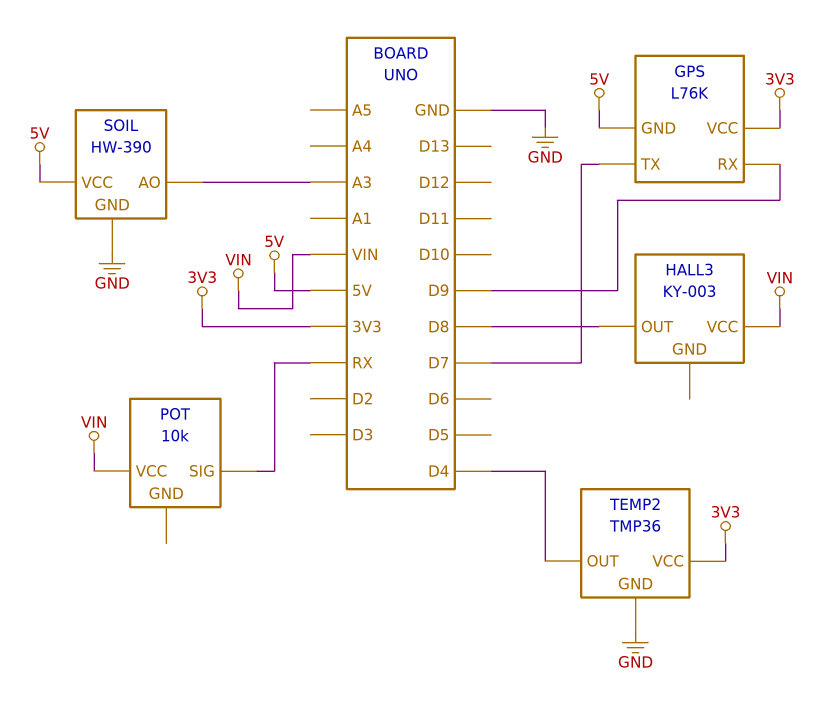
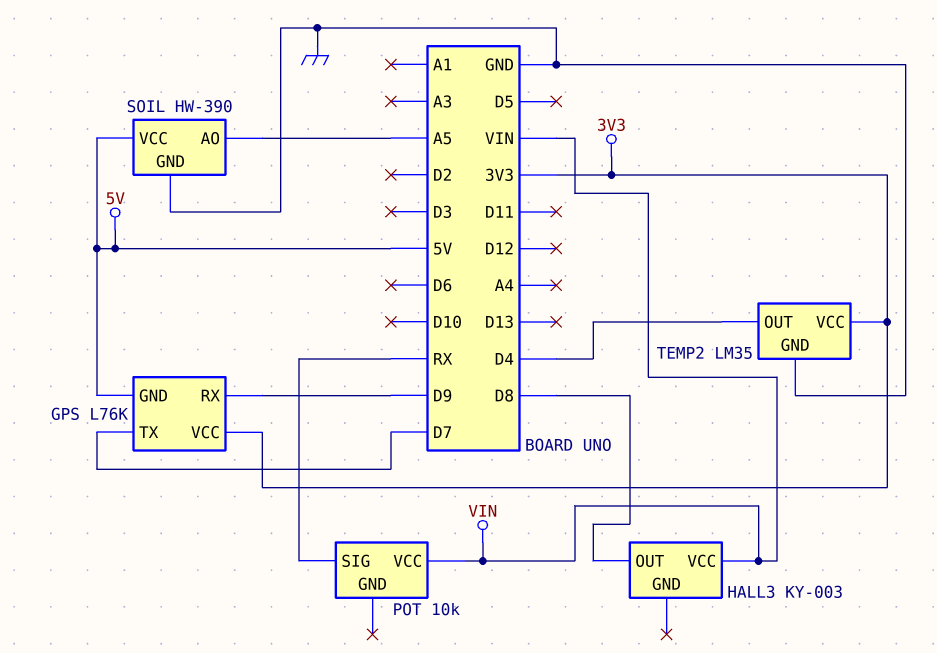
SOIL pin AO: A3 -> A5
TEMP2: TMP36 -> LM35

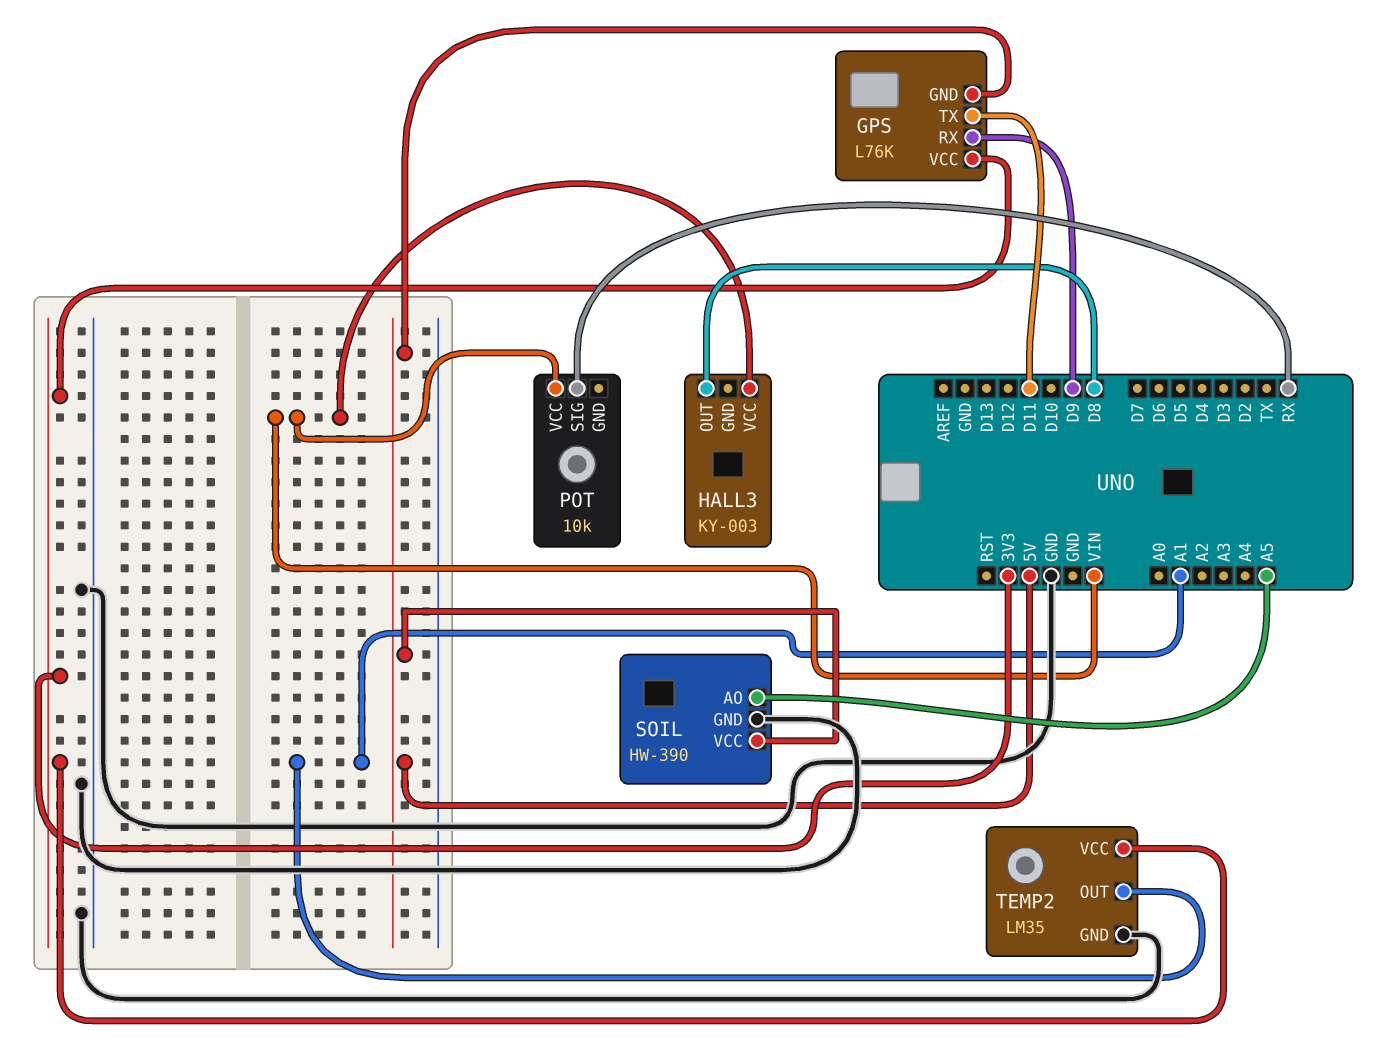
GPS pin TX: D7 -> D11
TEMP2 pin OUT: D4 -> A1

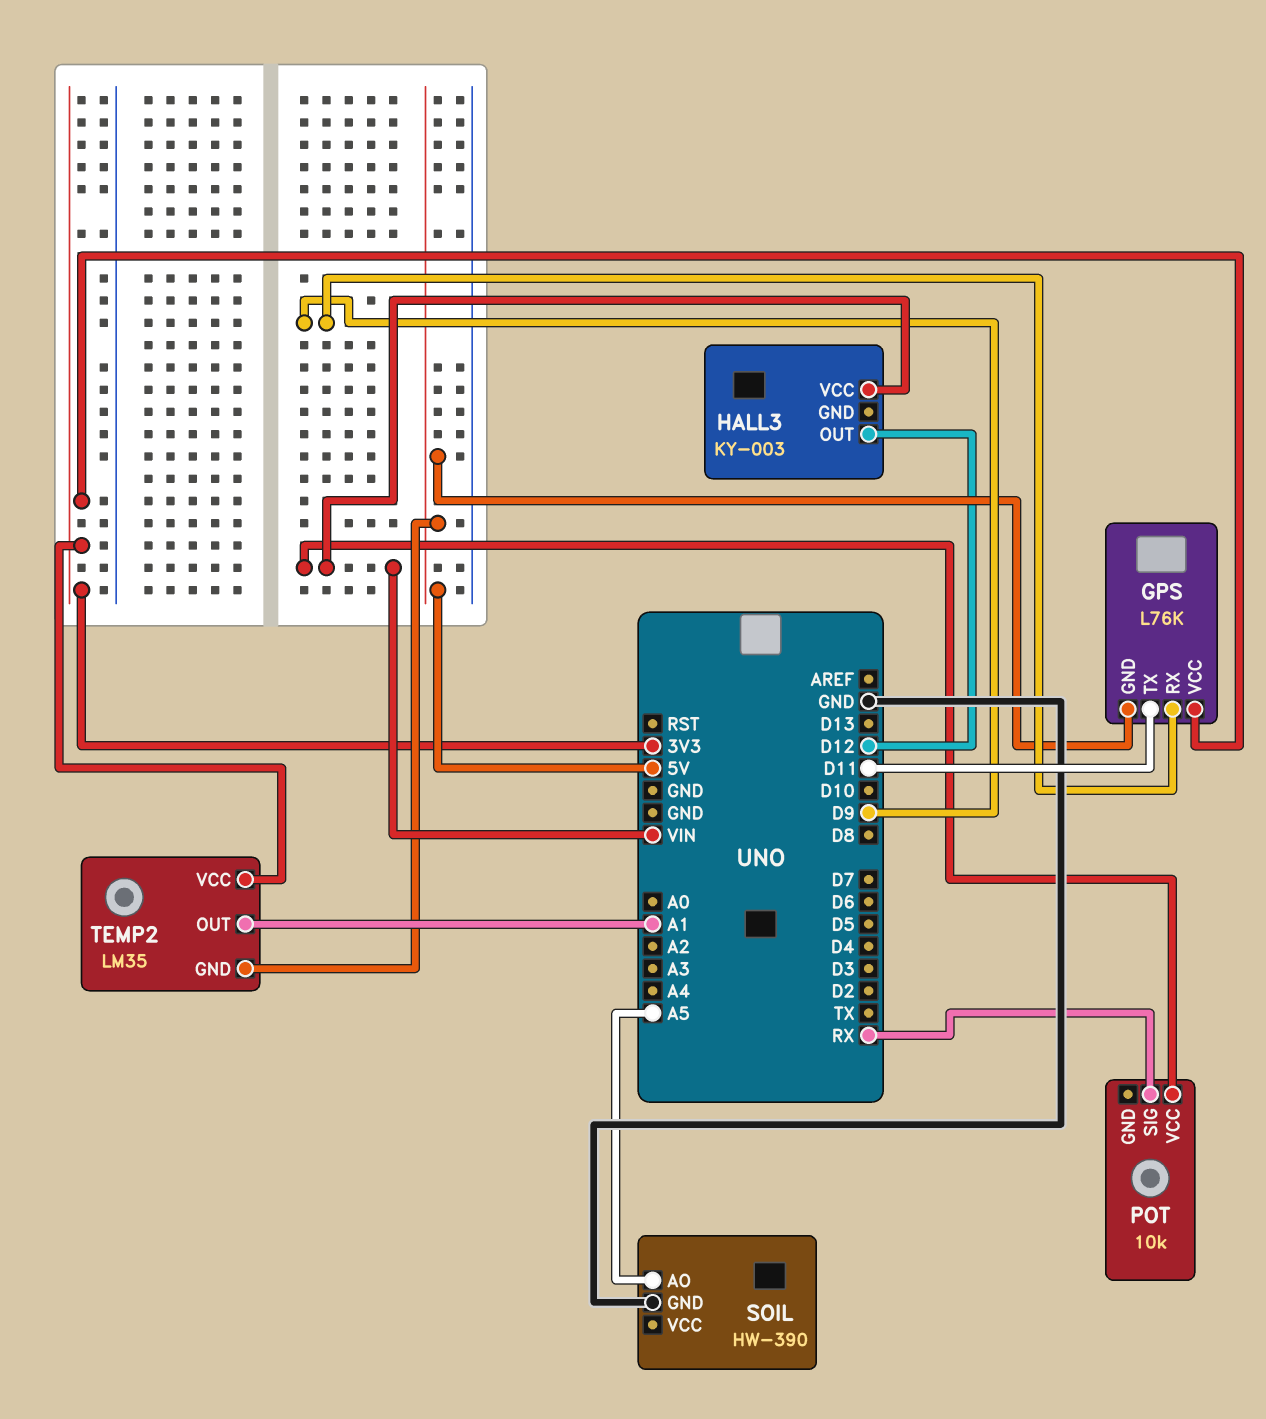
HALL3 pin OUT: D8 -> D12
SOIL pin VCC: 5V -> none
TEMP2 pin GND: GND -> 5V

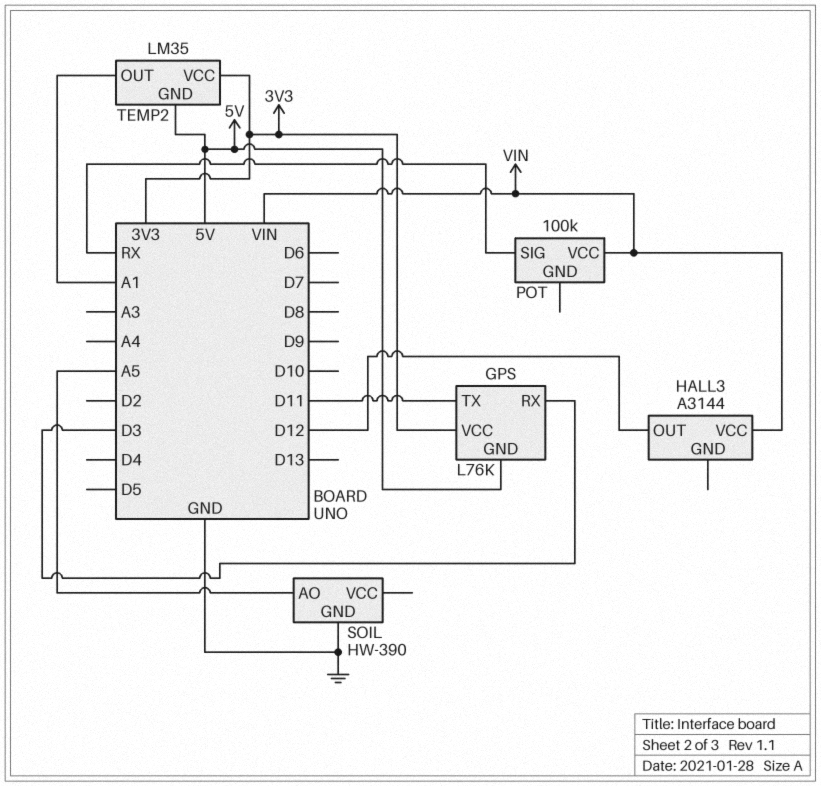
GPS pin RX: D9 -> D3
HALL3: KY-003 -> A3144
POT: 10k -> 100k

